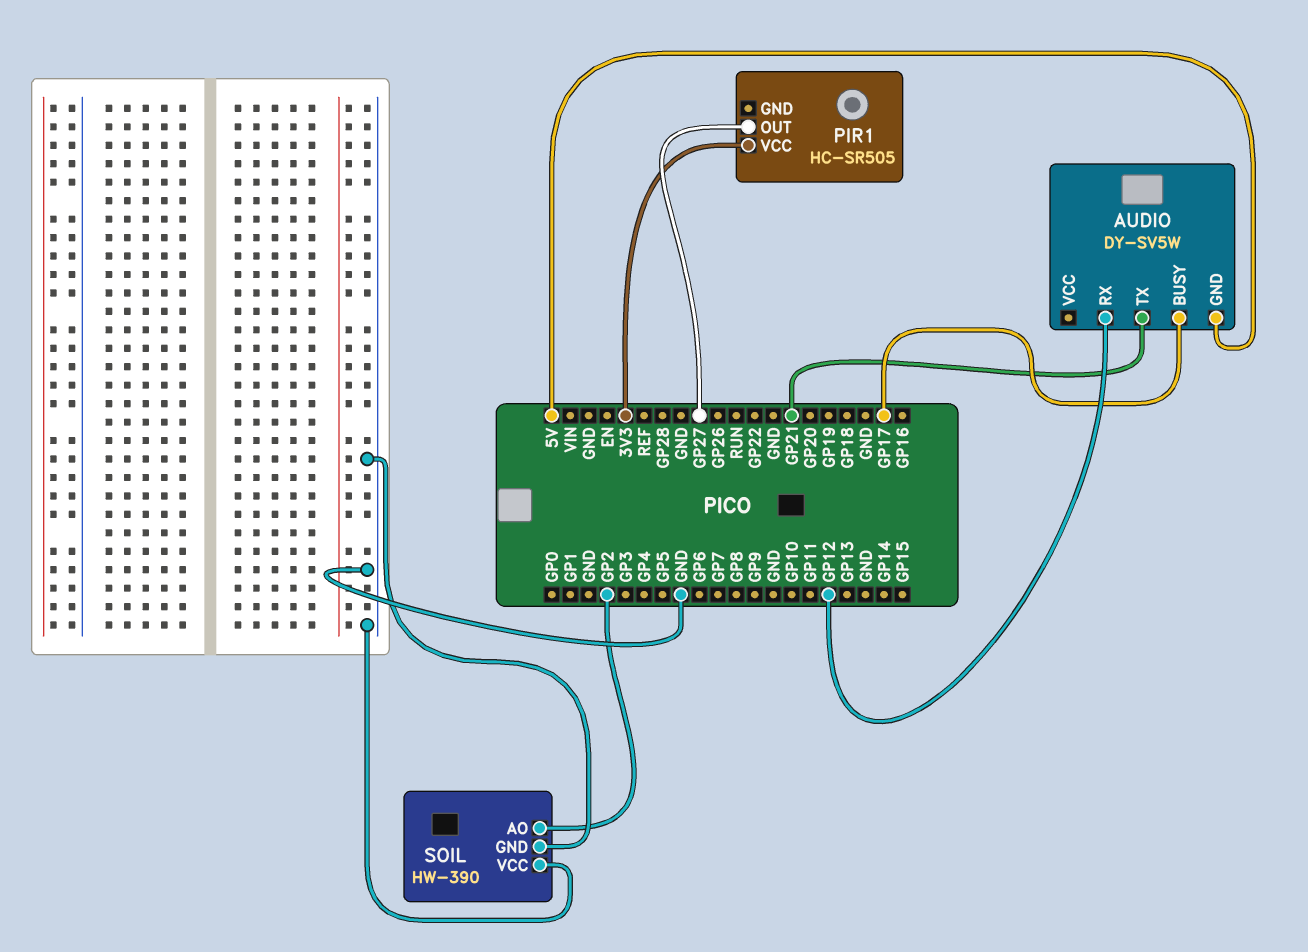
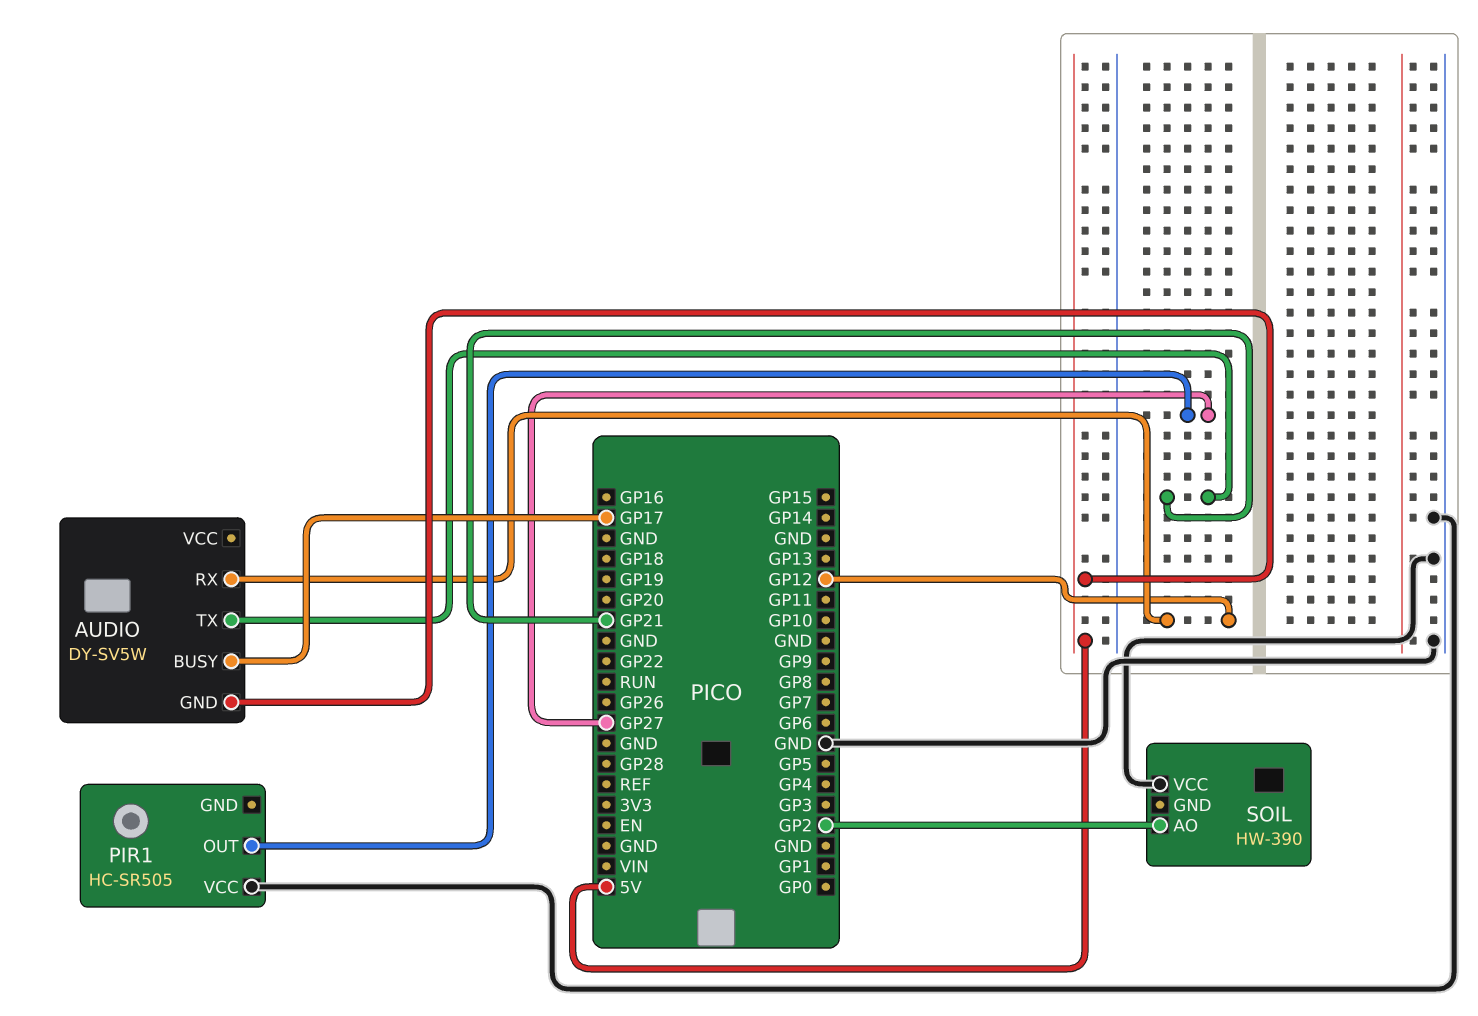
PIR1 pin VCC: 3V3 -> GND
SOIL pin GND: GND -> none

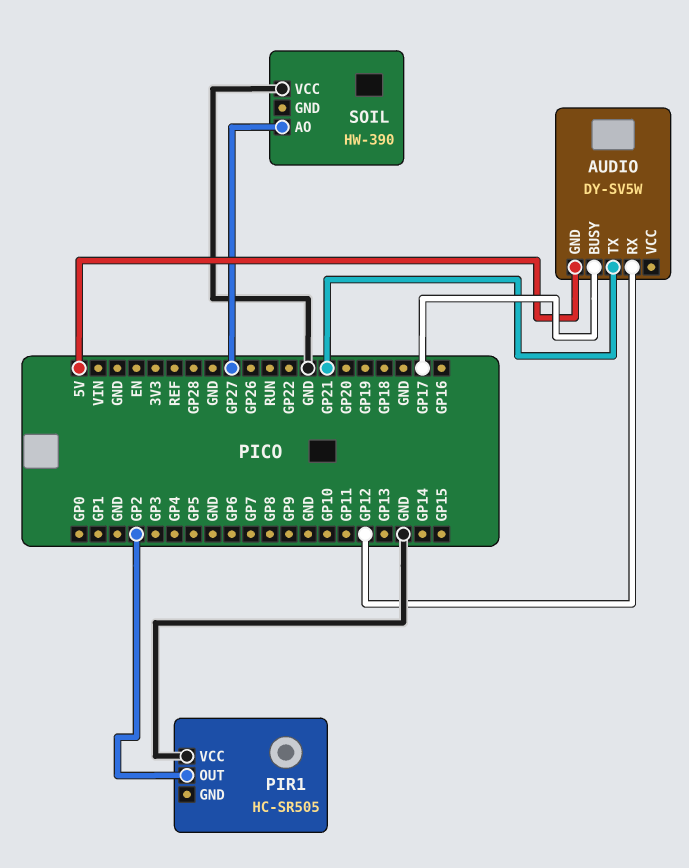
PIR1 pin OUT: GP27 -> GP2
SOIL pin AO: GP2 -> GP27

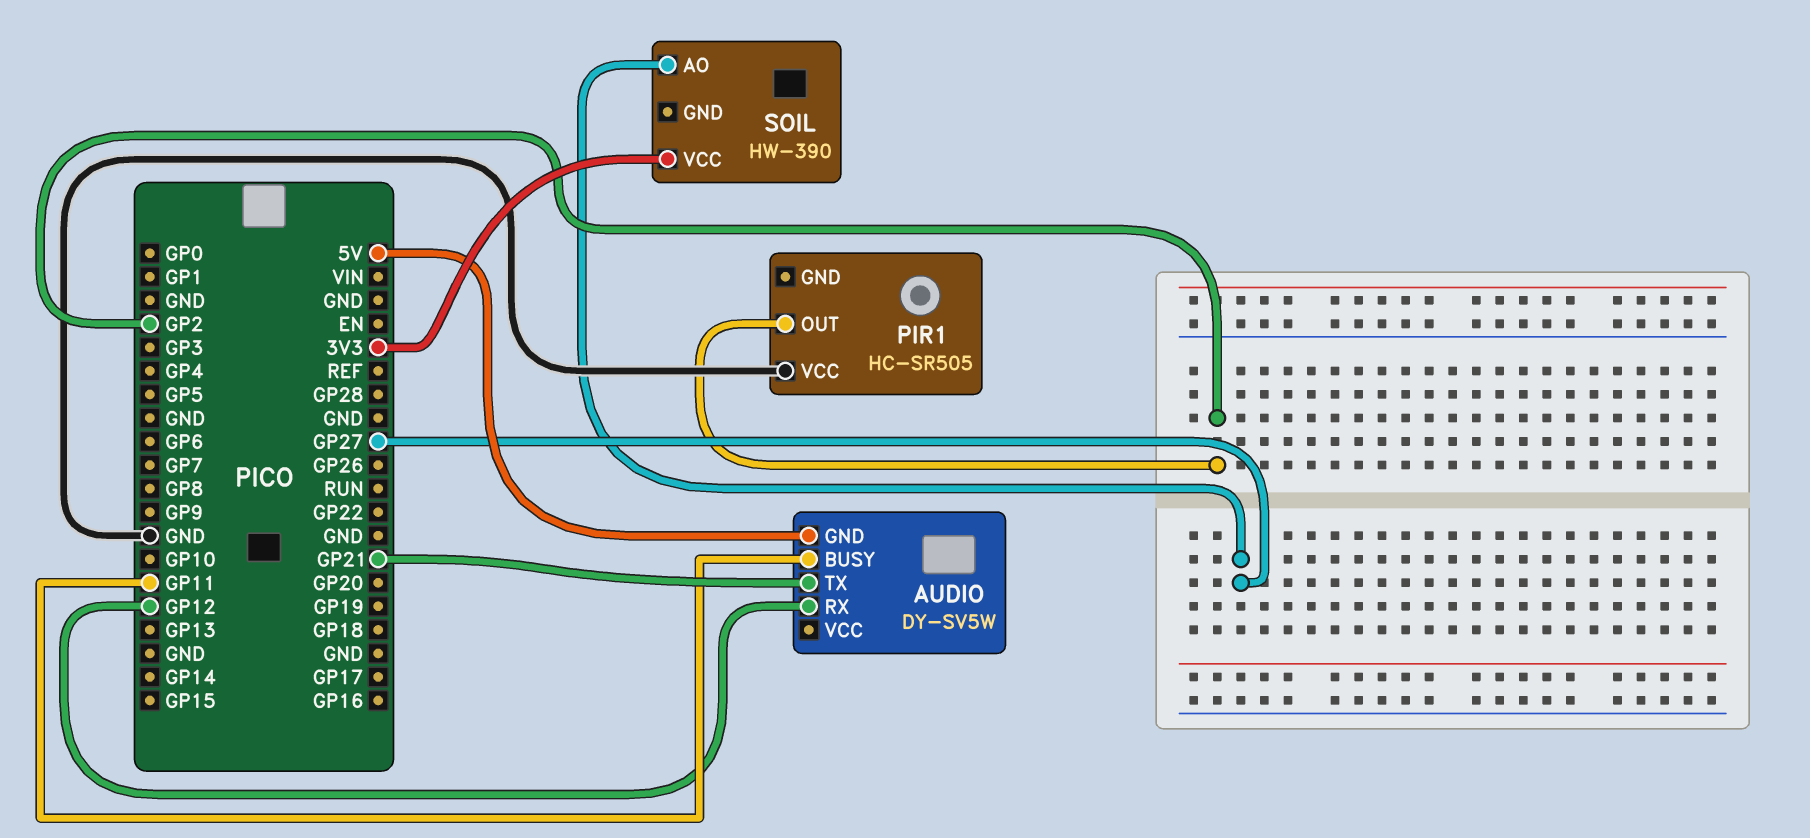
AUDIO pin BUSY: GP17 -> GP11
SOIL pin VCC: GND -> 3V3

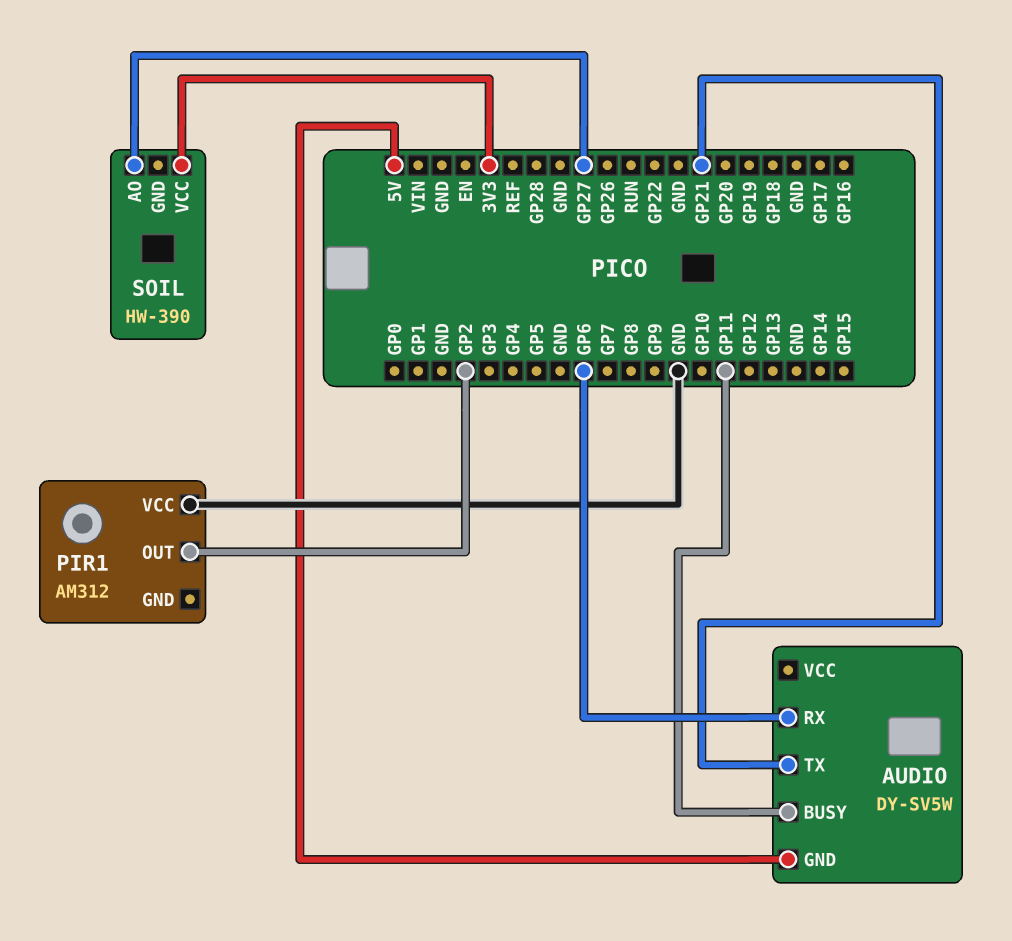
AUDIO pin RX: GP12 -> GP6
PIR1: HC-SR505 -> AM312

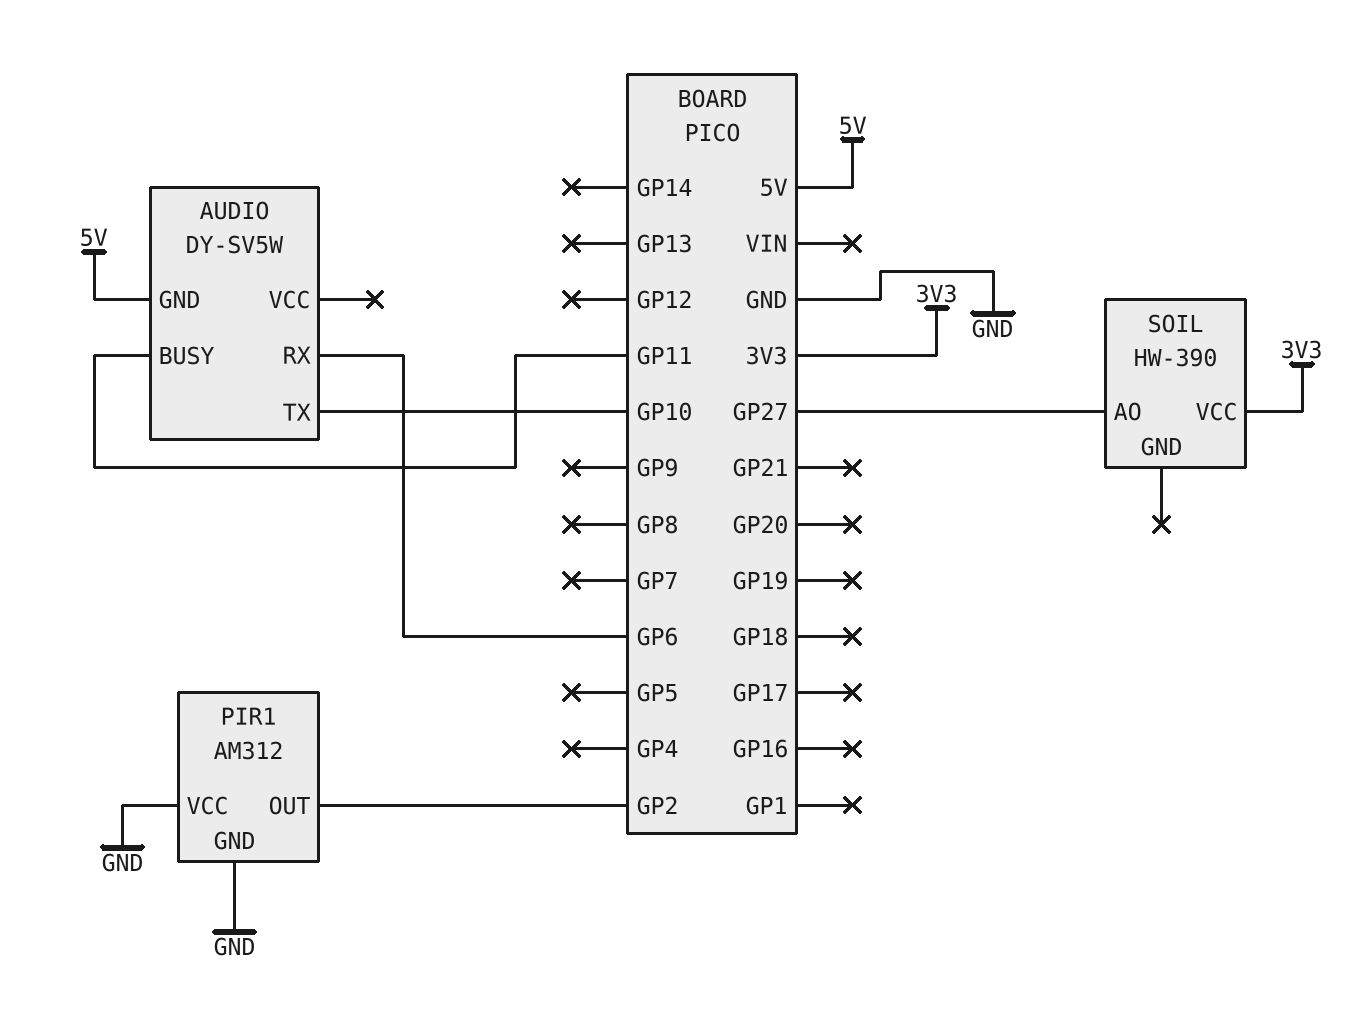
AUDIO pin TX: GP21 -> GP10
PIR1 pin GND: none -> GND

